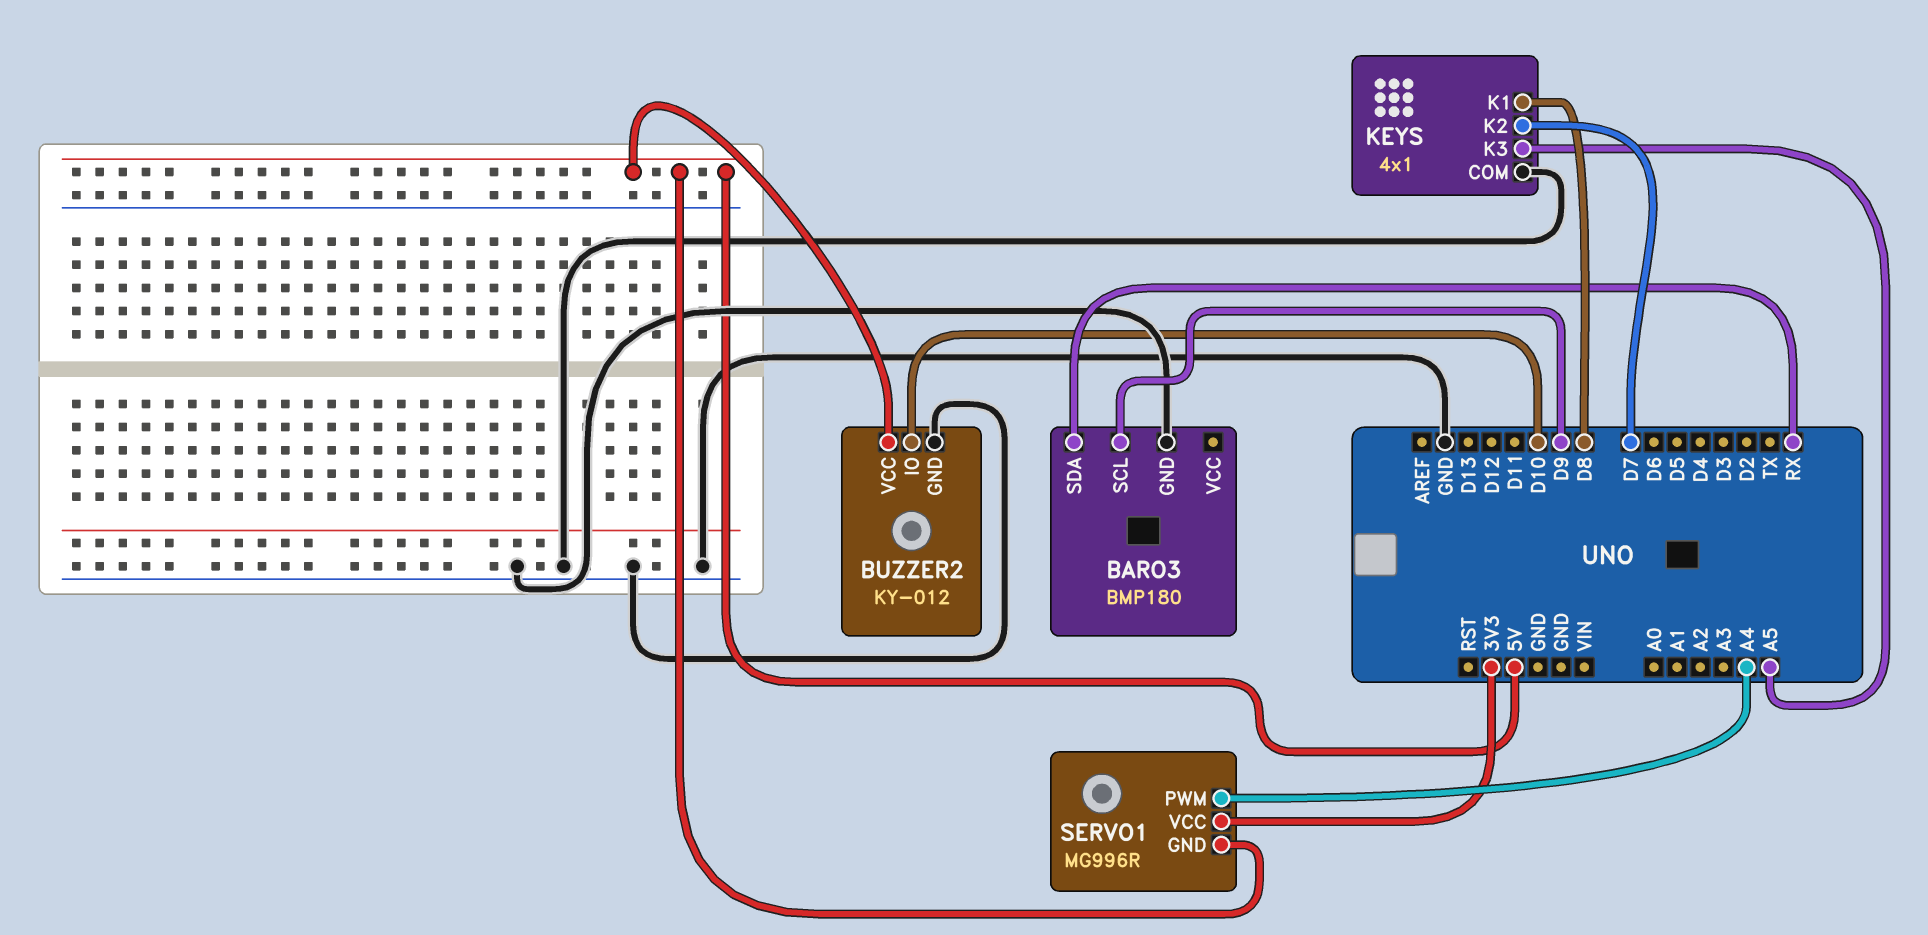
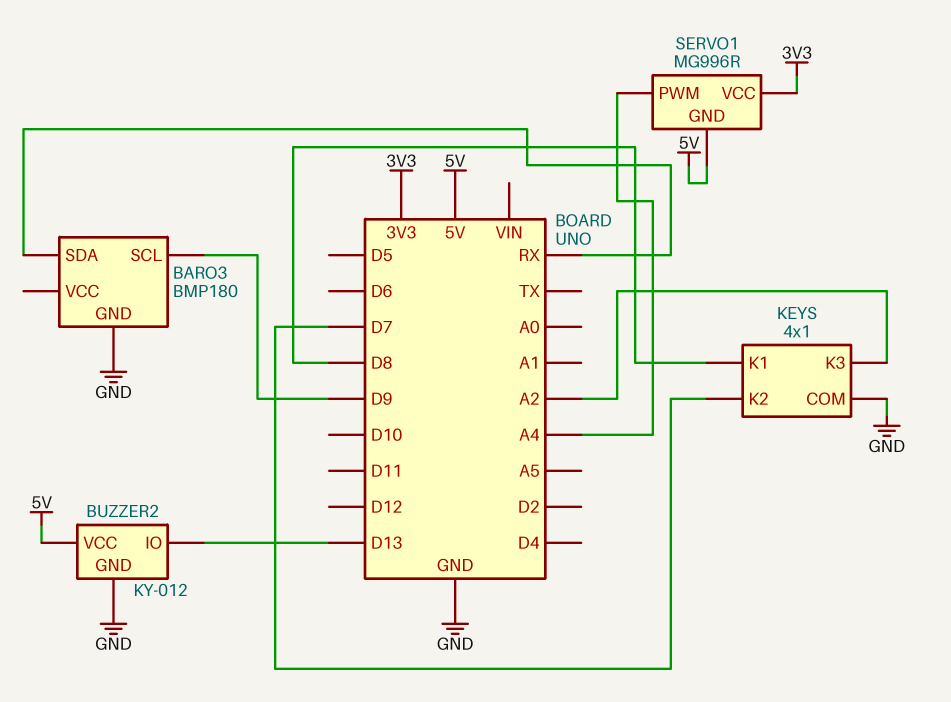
BUZZER2 pin IO: D10 -> D13
KEYS pin K3: A5 -> A2

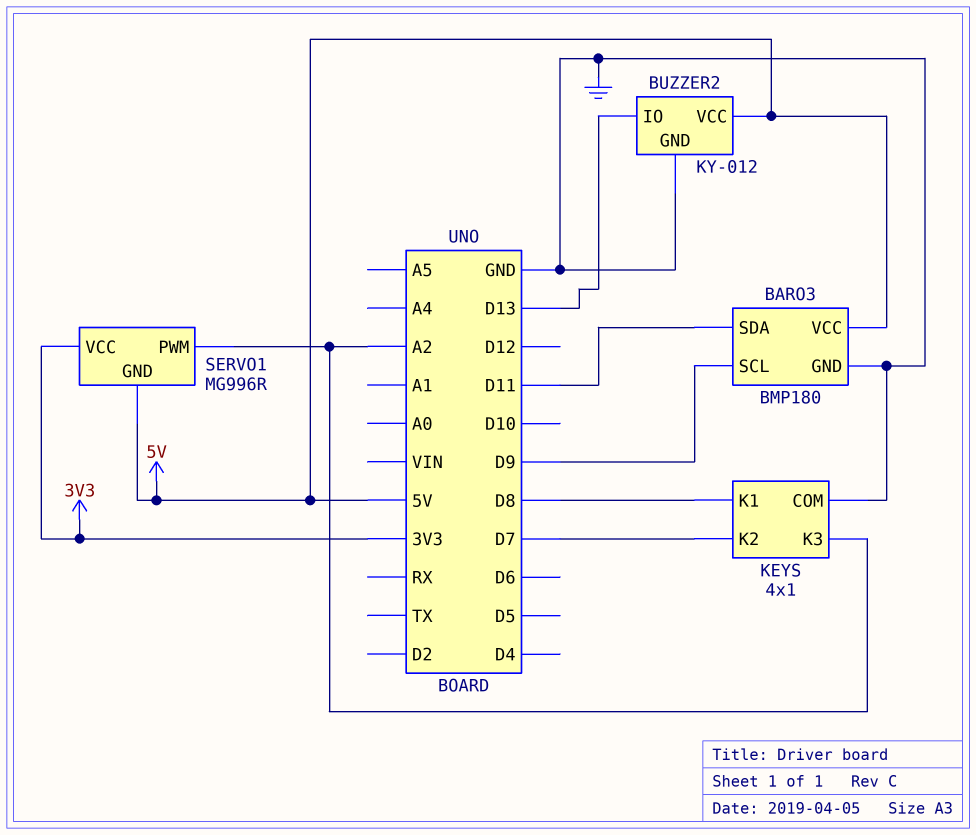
BARO3 pin SDA: RX -> D11
BARO3 pin VCC: none -> 5V
SERVO1 pin PWM: A4 -> A2

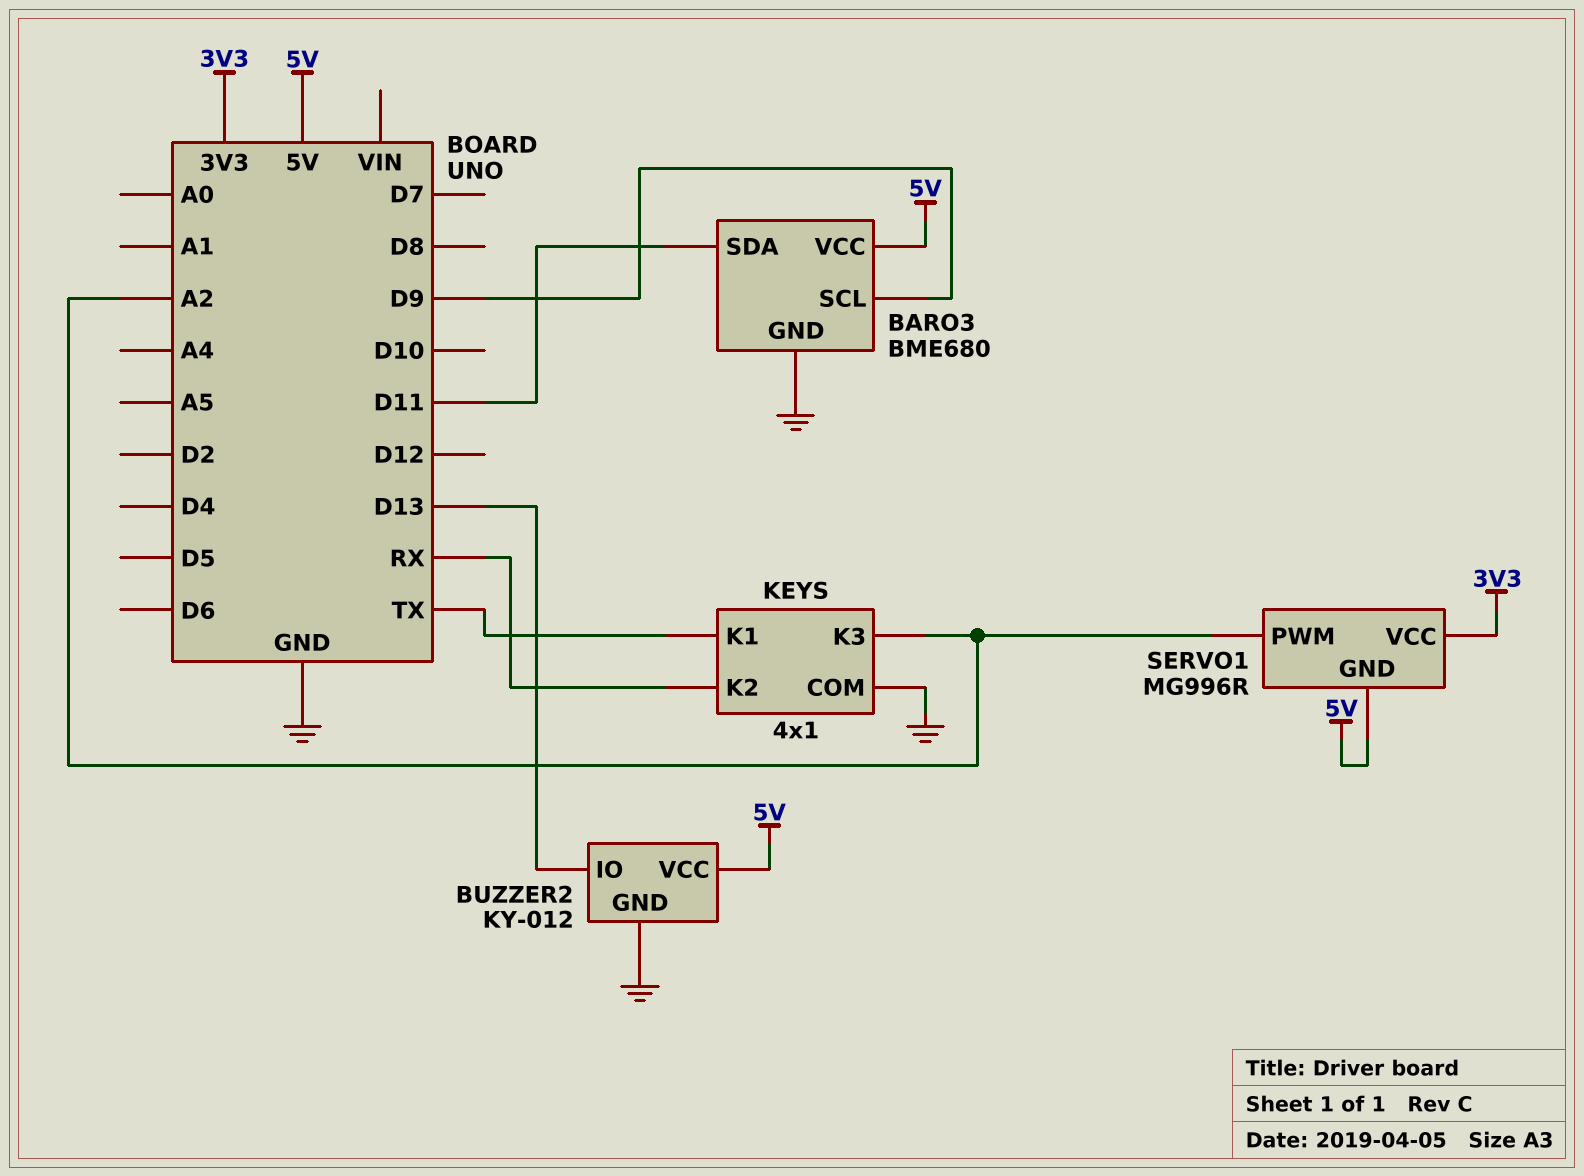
BARO3: BMP180 -> BME680
KEYS pin K1: D8 -> TX
KEYS pin K2: D7 -> RX

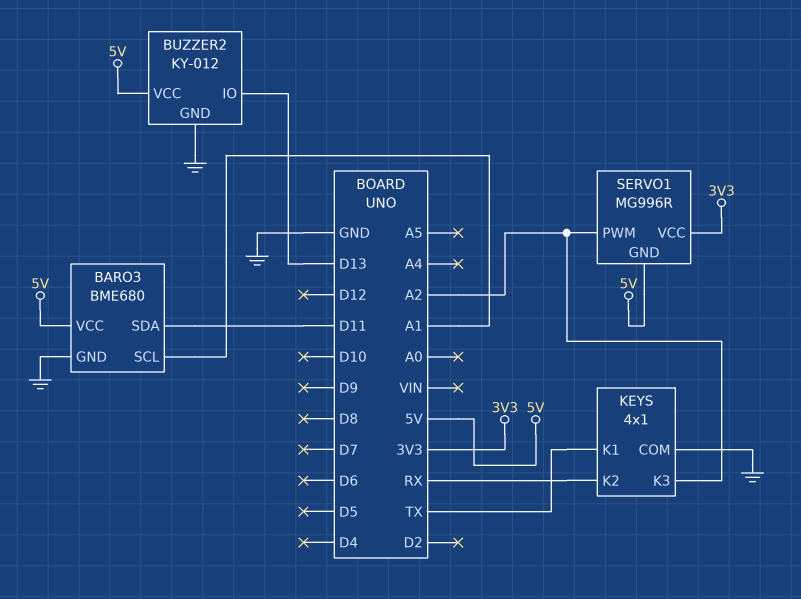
BARO3 pin SCL: D9 -> A1

